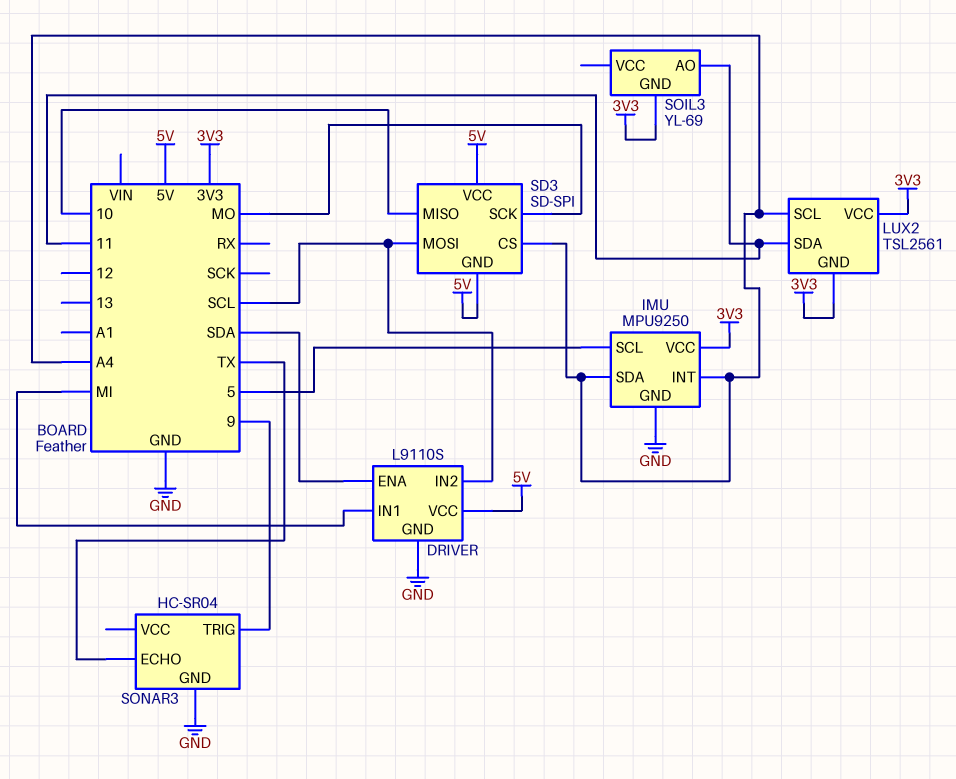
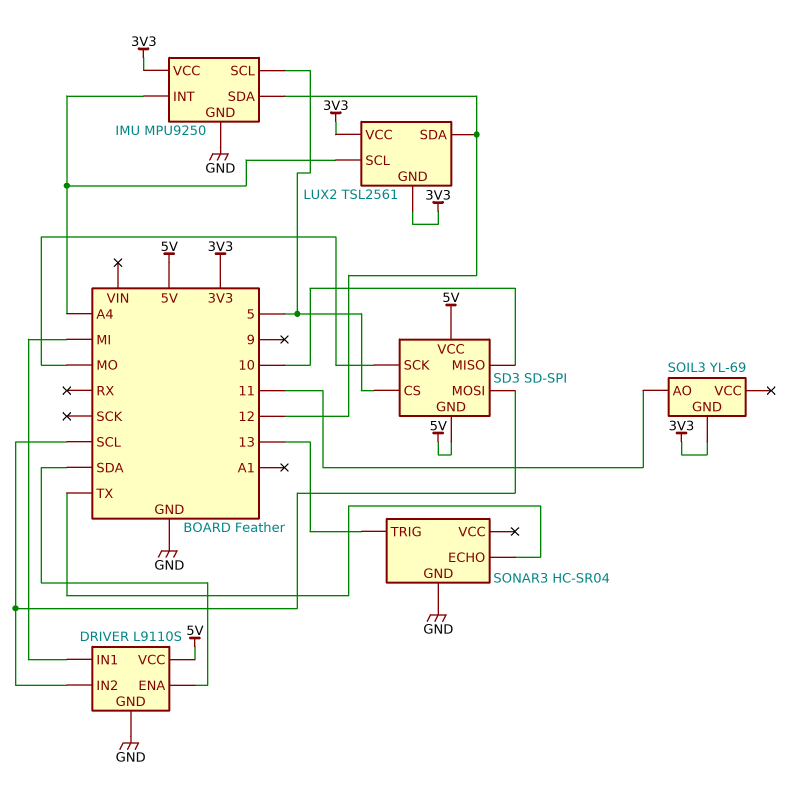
IMU pin SDA: A4 -> 12
LUX2 pin SDA: 11 -> 12
SD3 pin CS: A4 -> 5
SONAR3 pin TRIG: 9 -> 13

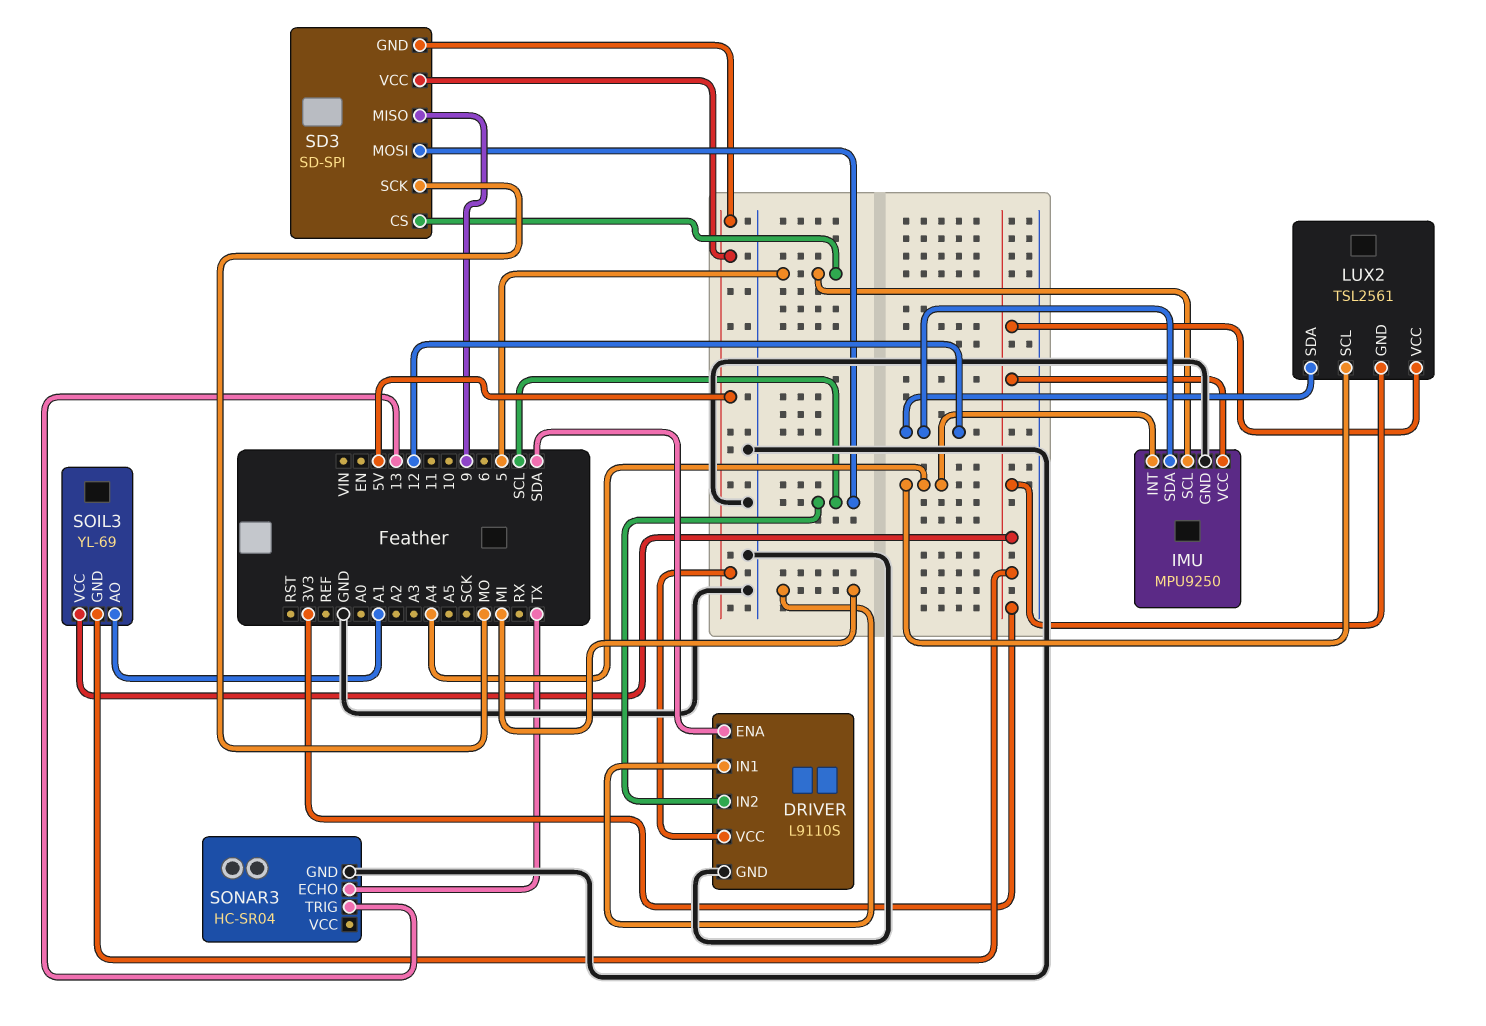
SD3 pin MISO: 10 -> 9
SOIL3 pin AO: 11 -> A1
SOIL3 pin VCC: none -> 3V3

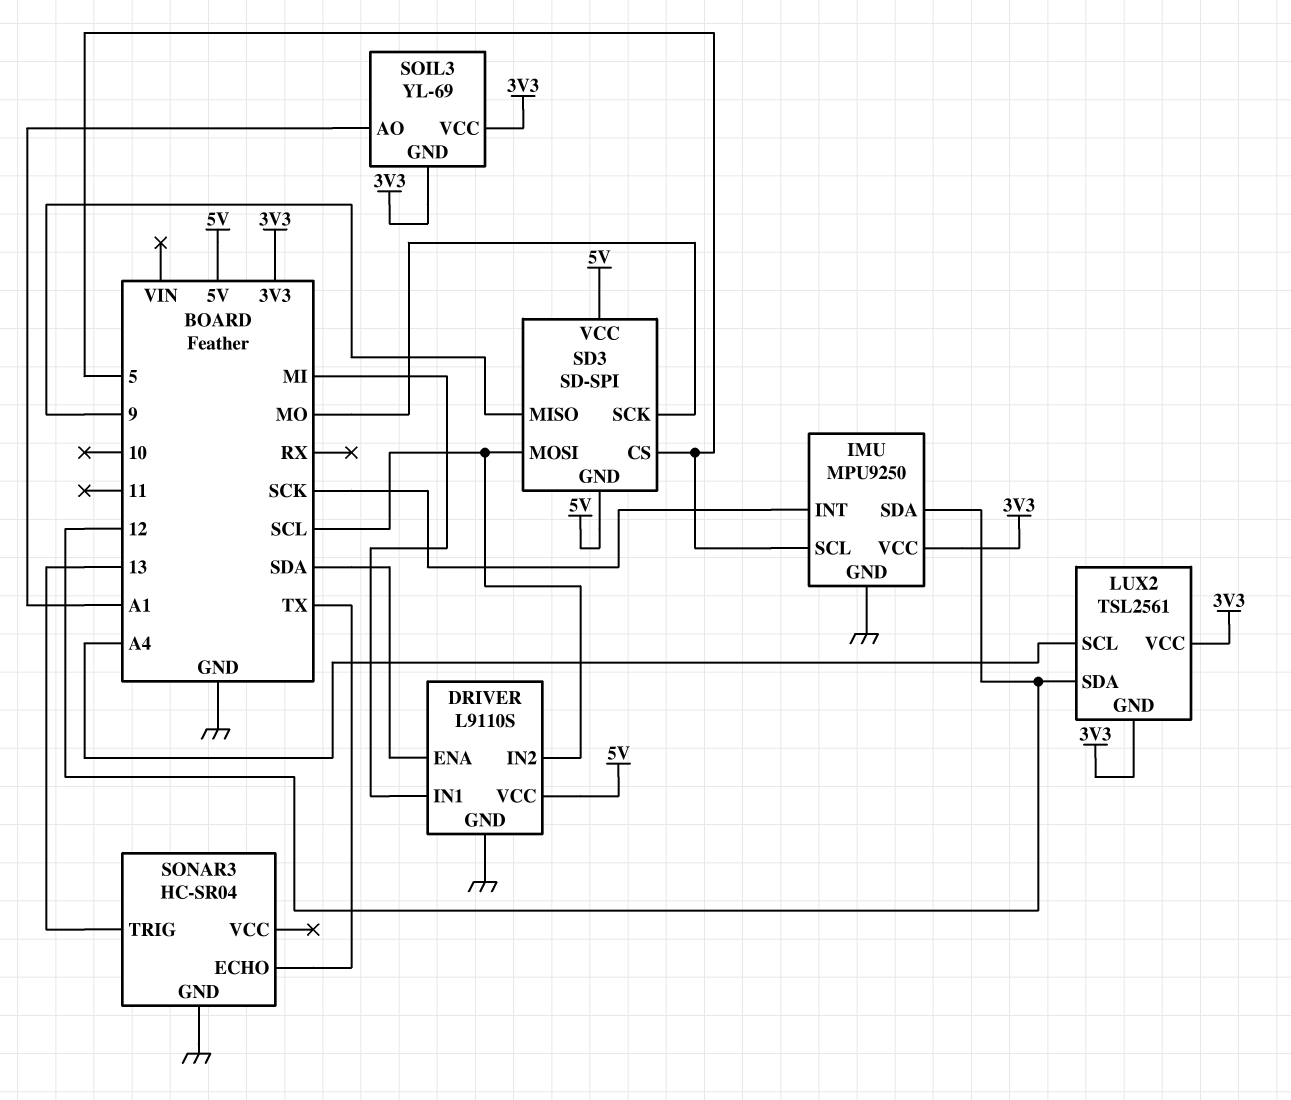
IMU pin INT: A4 -> SCK

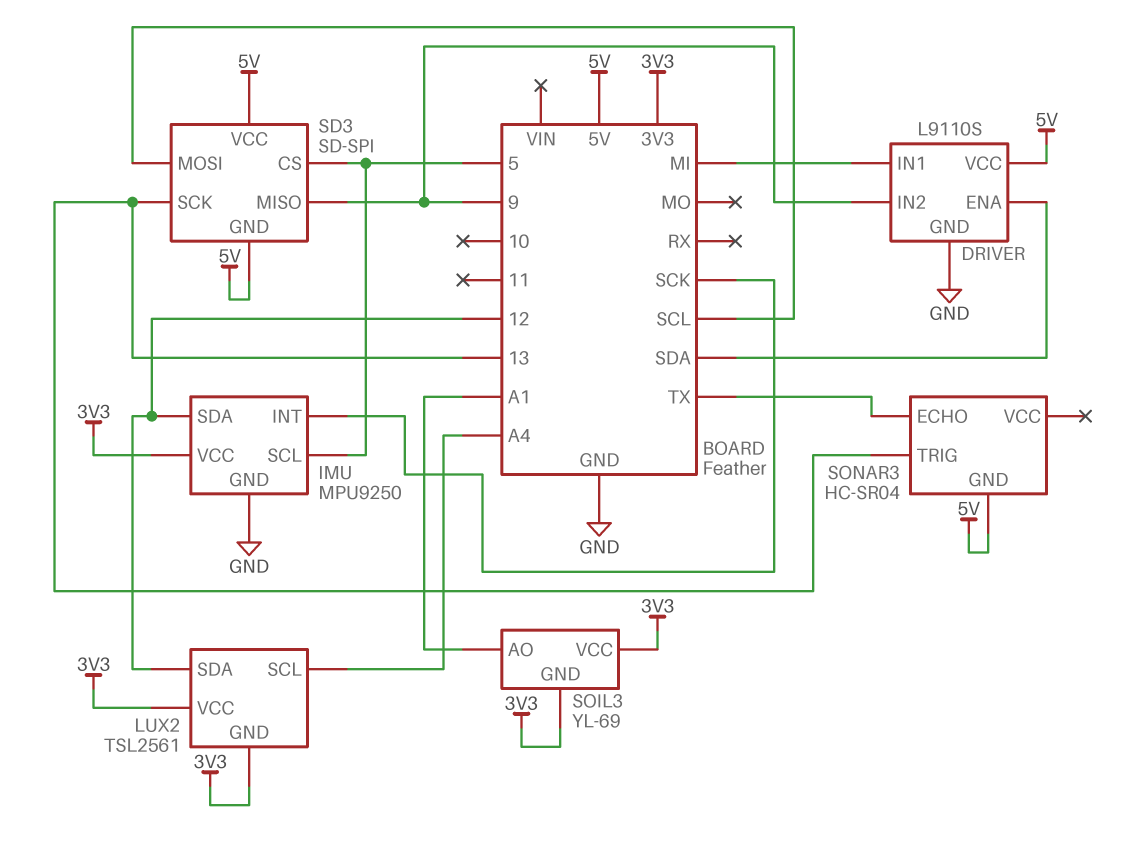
DRIVER pin IN2: SCL -> 9
SD3 pin SCK: MO -> 13
SONAR3 pin GND: GND -> 5V

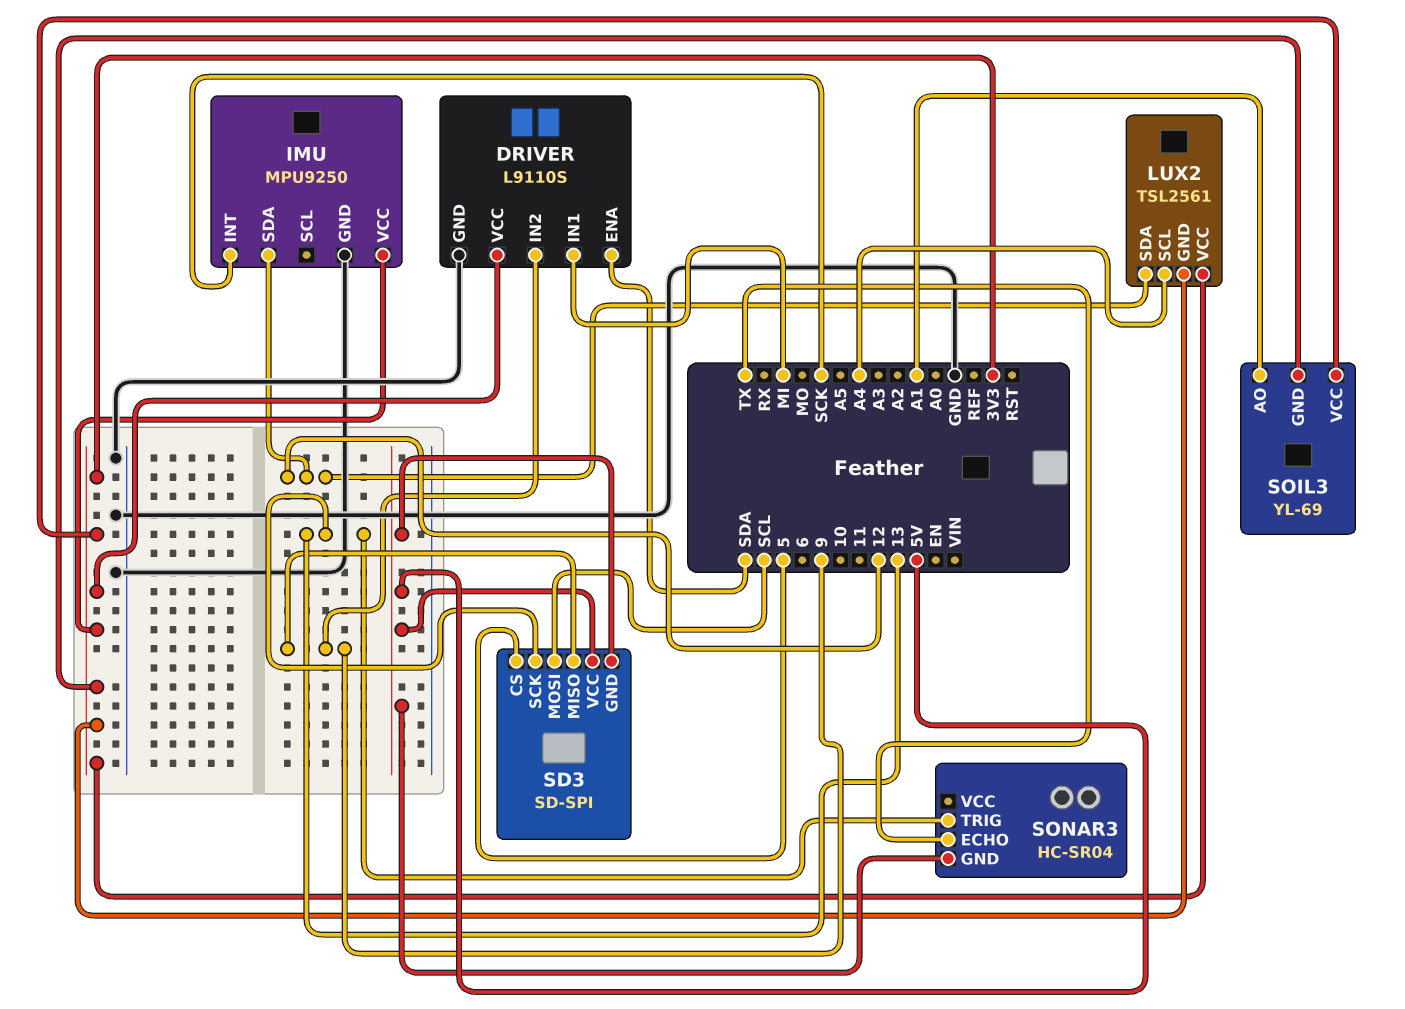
DRIVER pin VCC: 5V -> 3V3
IMU pin SCL: 5 -> none

